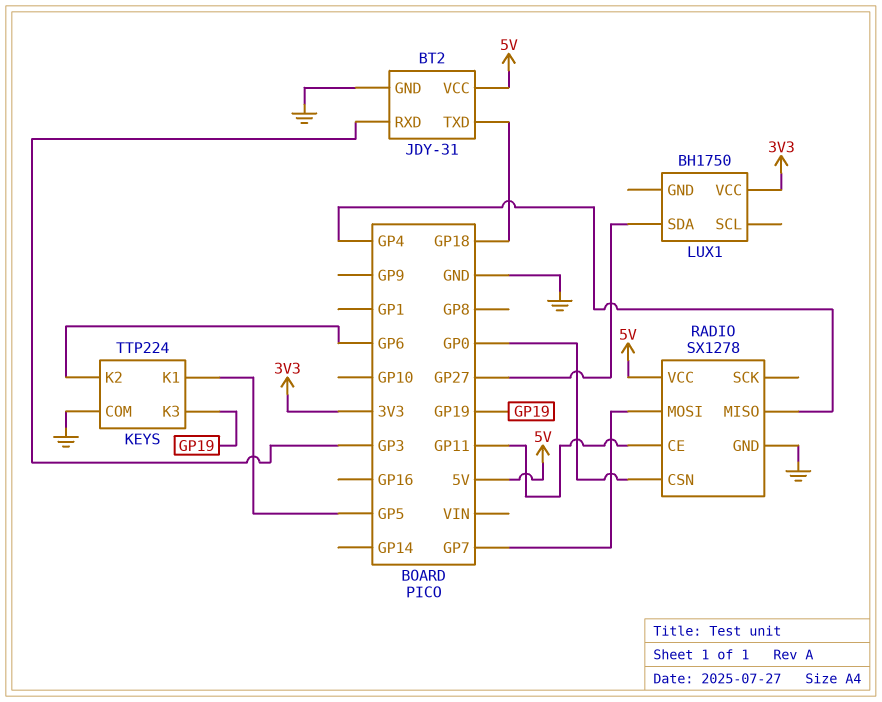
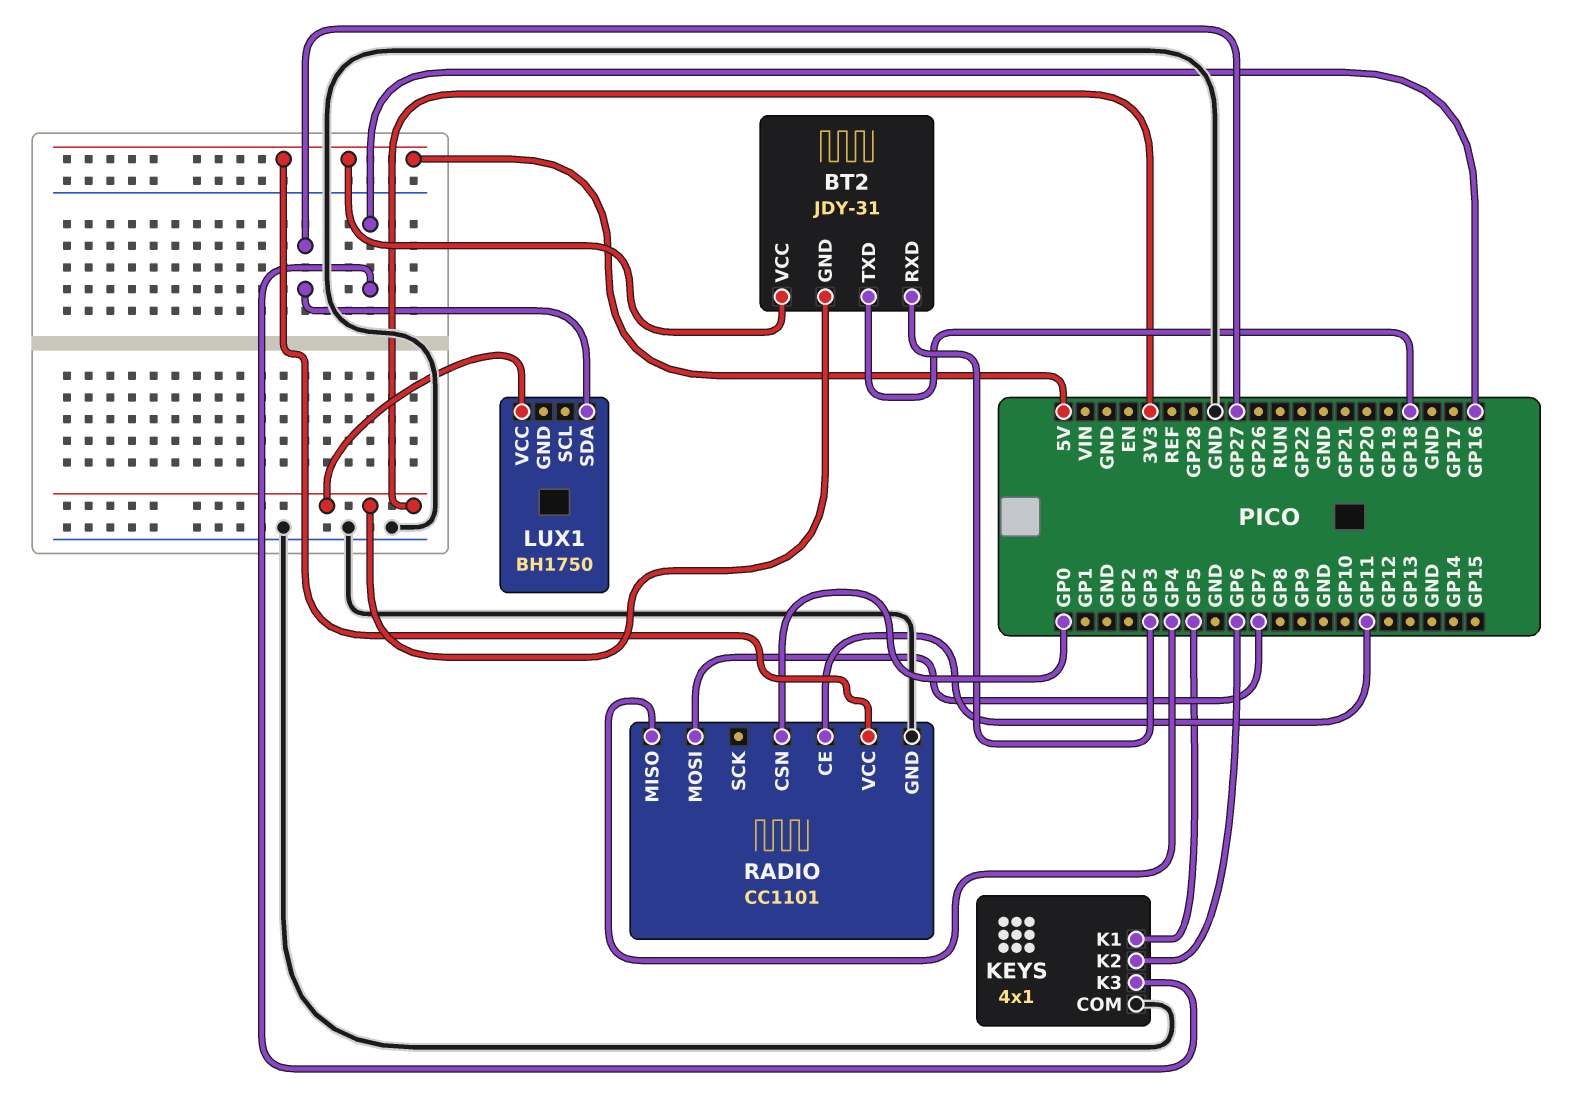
BT2 pin GND: GND -> 3V3
KEYS: TTP224 -> 4x1
KEYS pin K3: GP19 -> GP16
RADIO: SX1278 -> CC1101

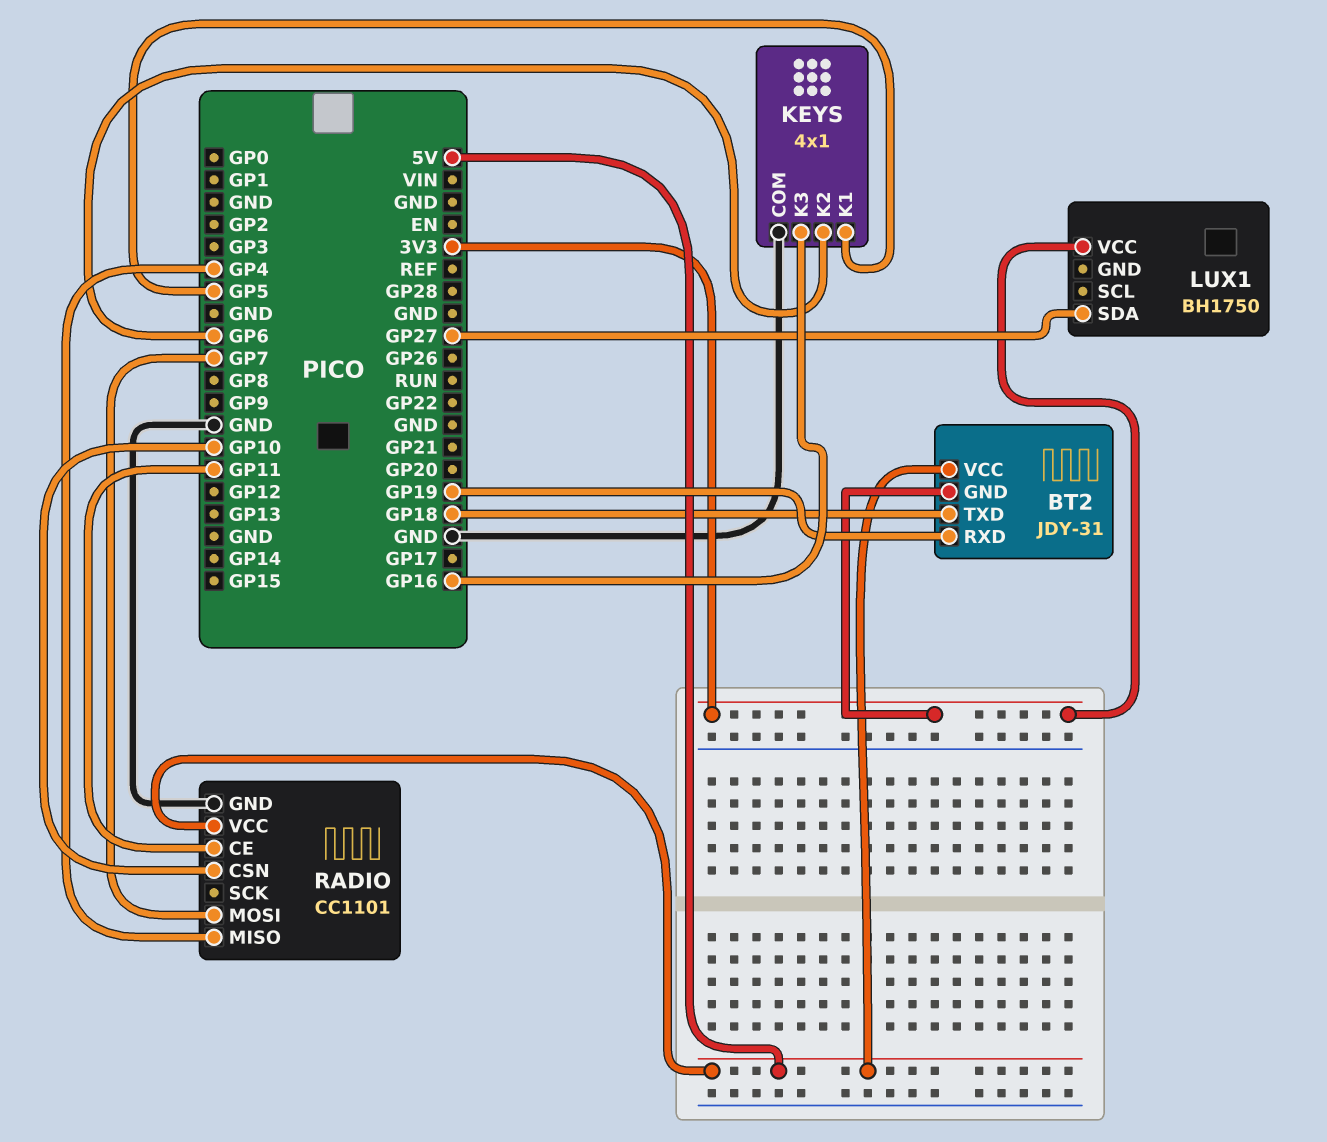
BT2 pin RXD: GP3 -> GP19
RADIO pin CSN: GP0 -> GP10

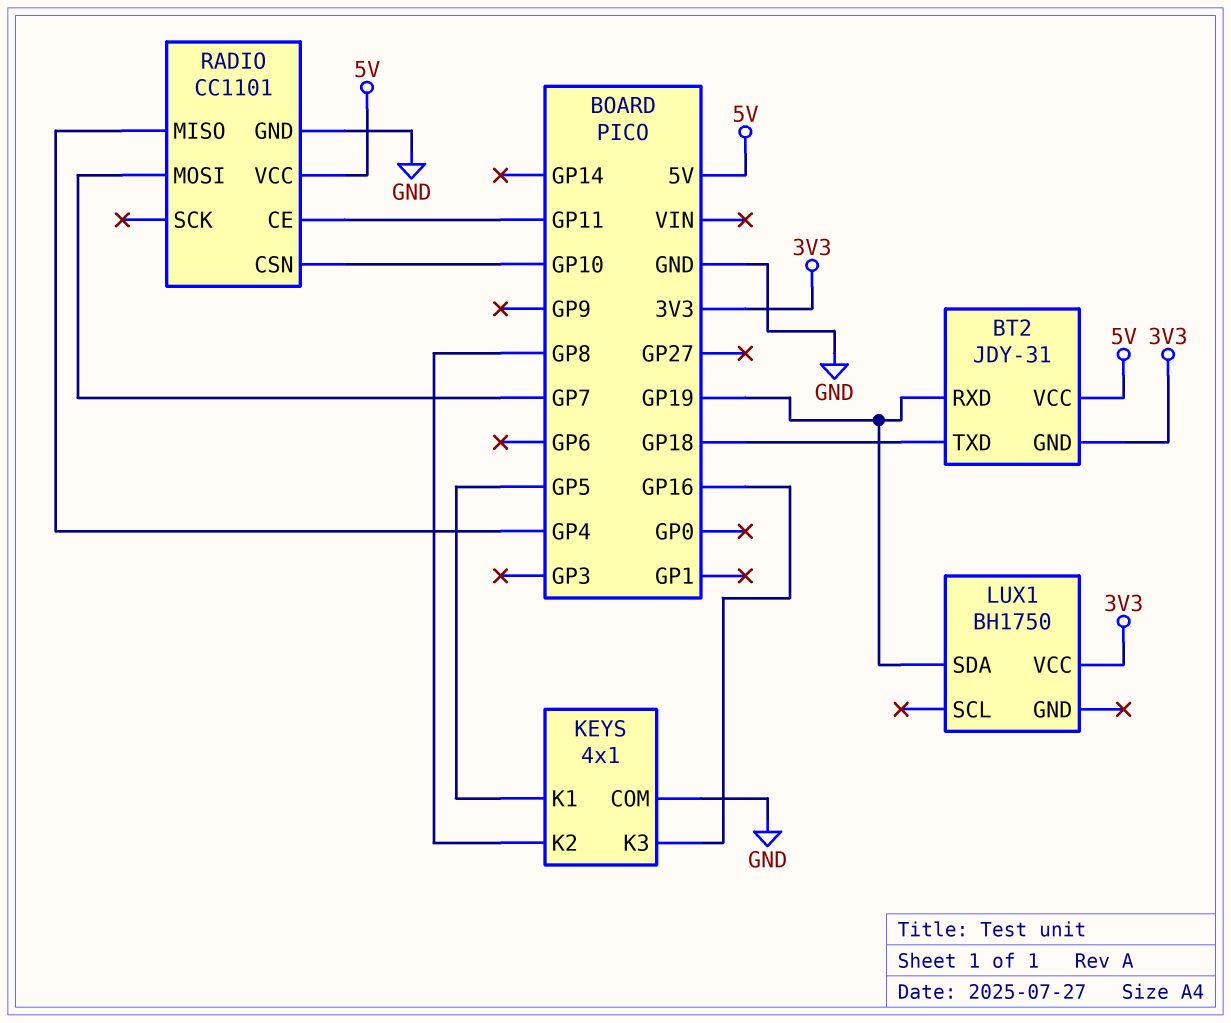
KEYS pin K2: GP6 -> GP8
LUX1 pin SDA: GP27 -> GP19

